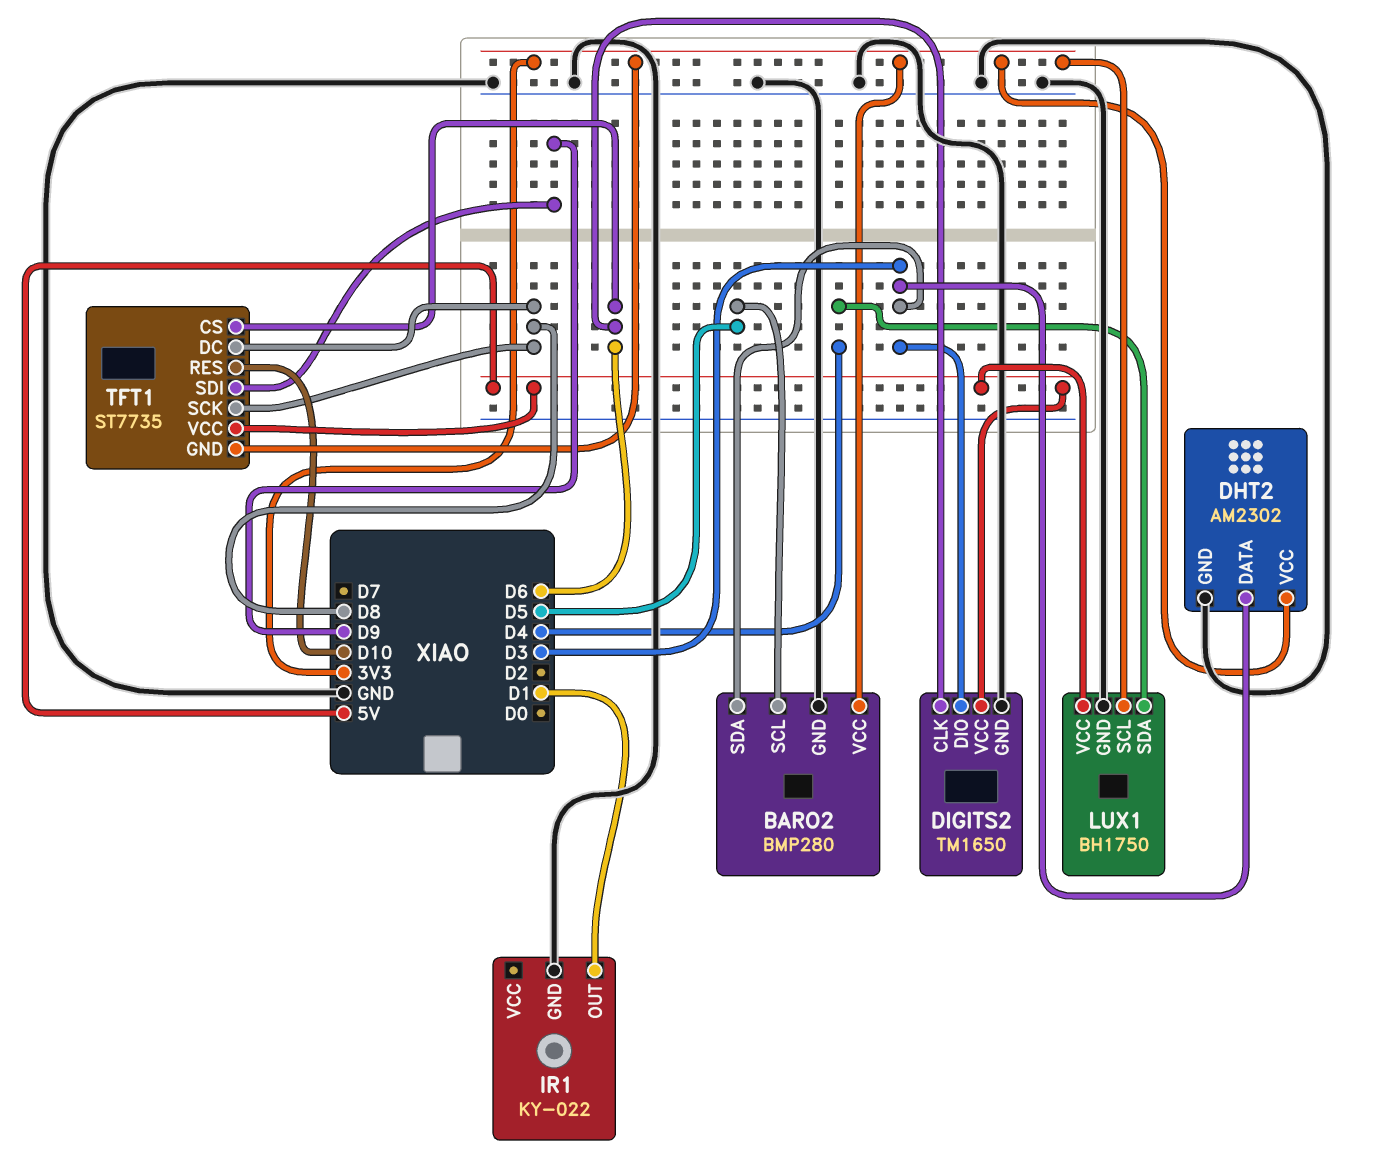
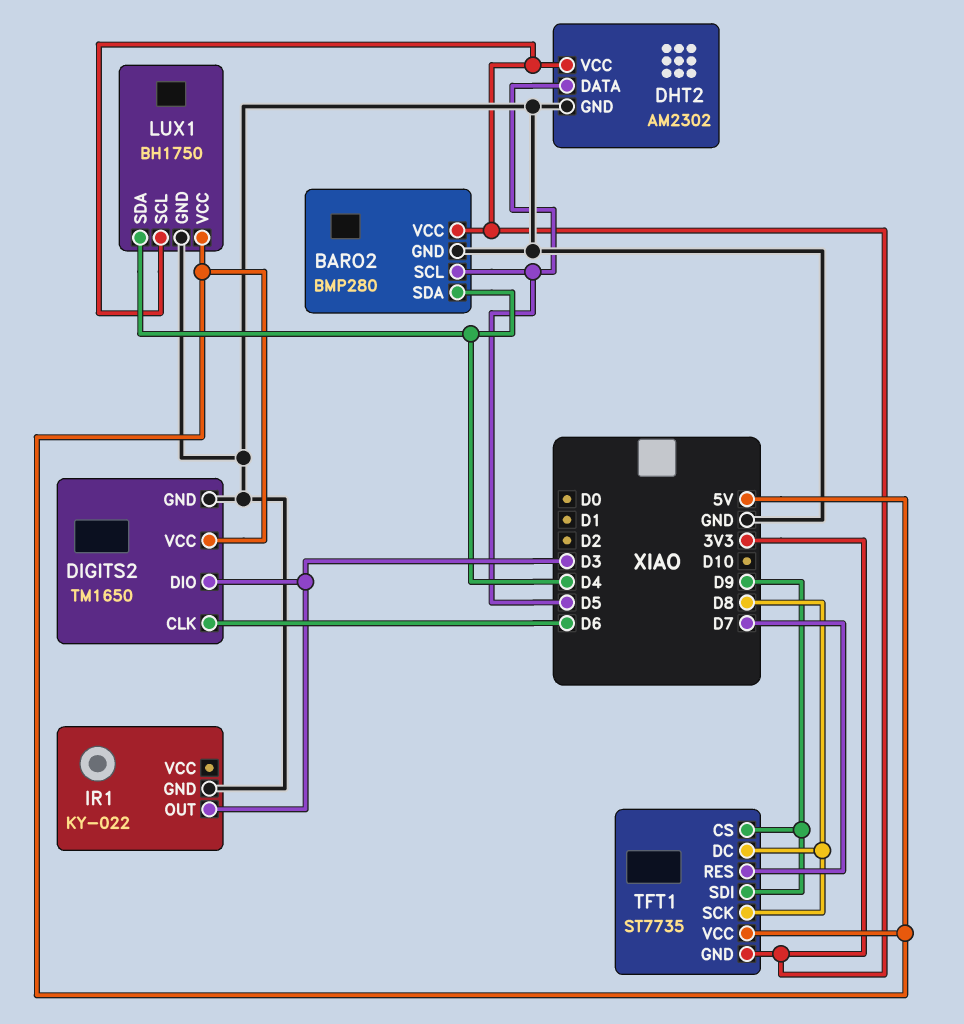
BARO2 pin SDA: D3 -> D4
DHT2 pin DATA: D3 -> D5
IR1 pin OUT: D1 -> D3
TFT1 pin CS: D6 -> D9
TFT1 pin RES: D10 -> D7

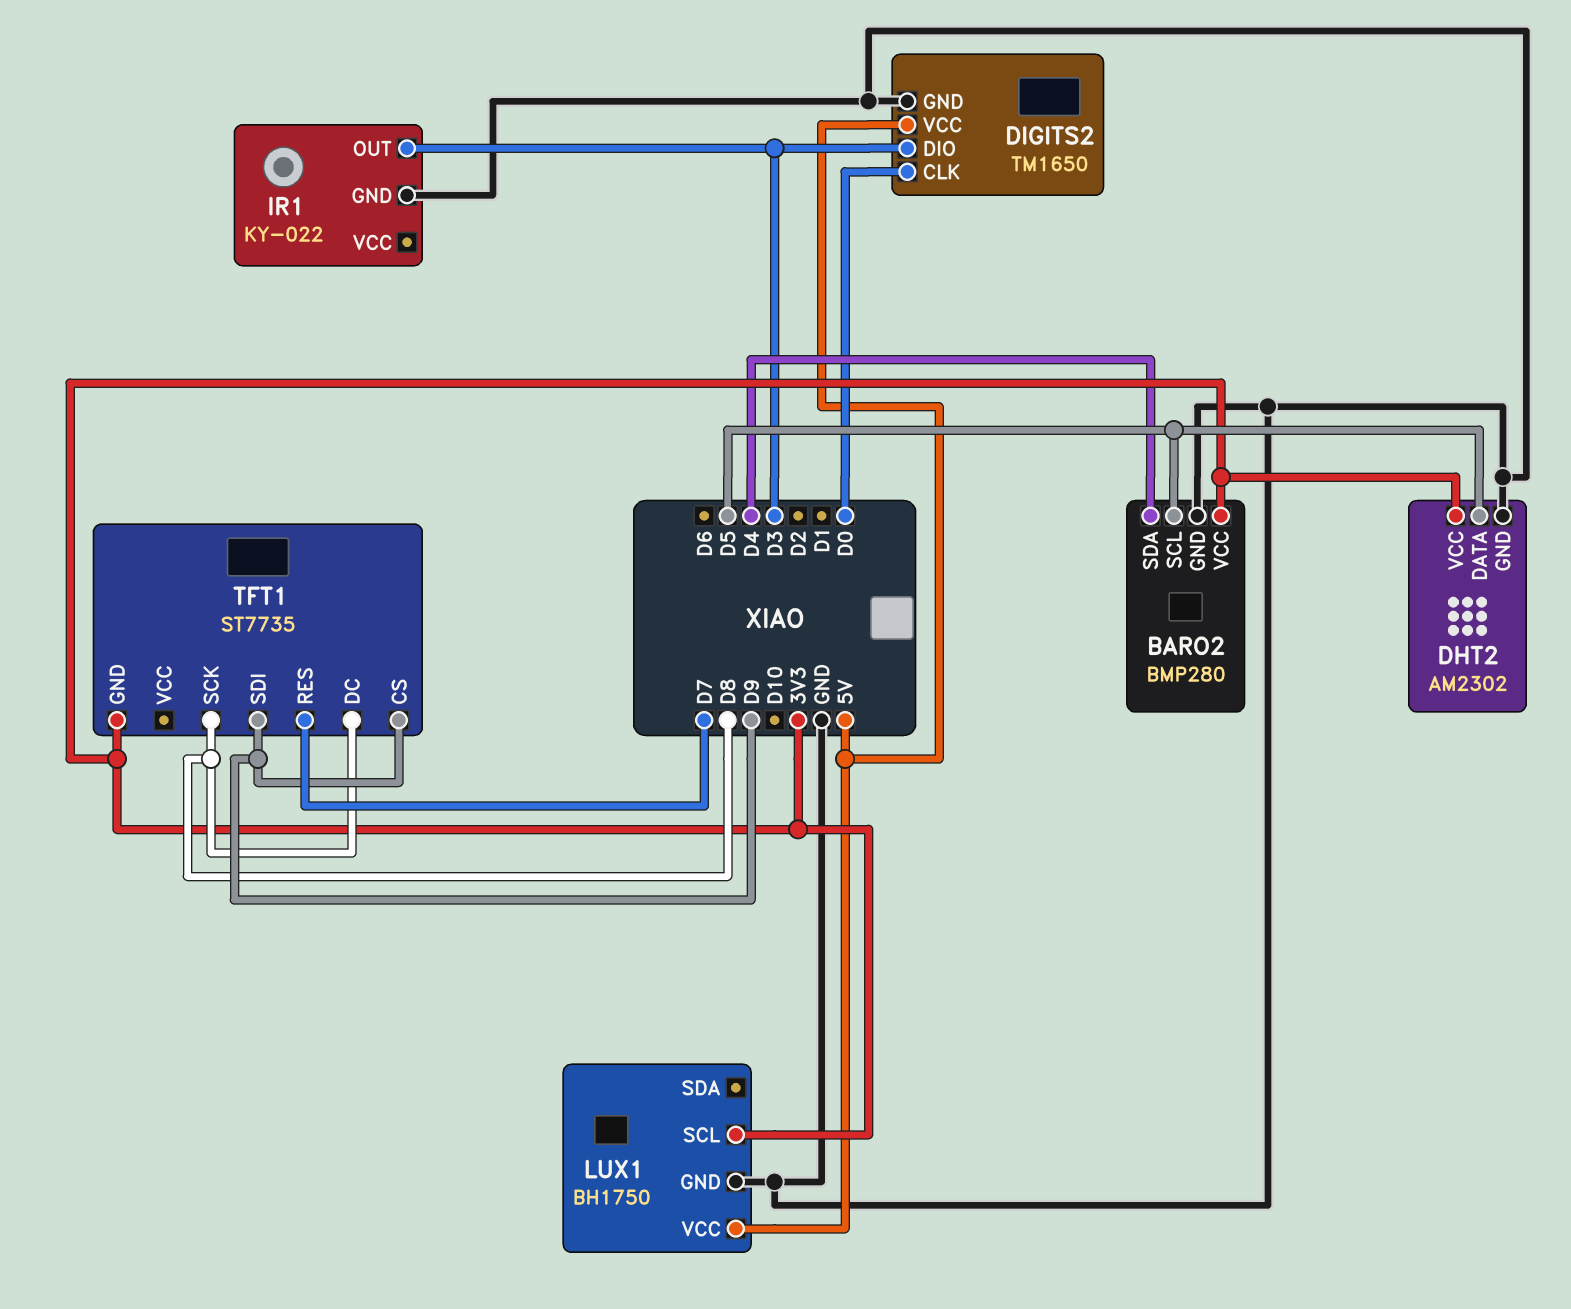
DIGITS2 pin CLK: D6 -> D0
LUX1 pin SDA: D4 -> none
TFT1 pin VCC: 5V -> none

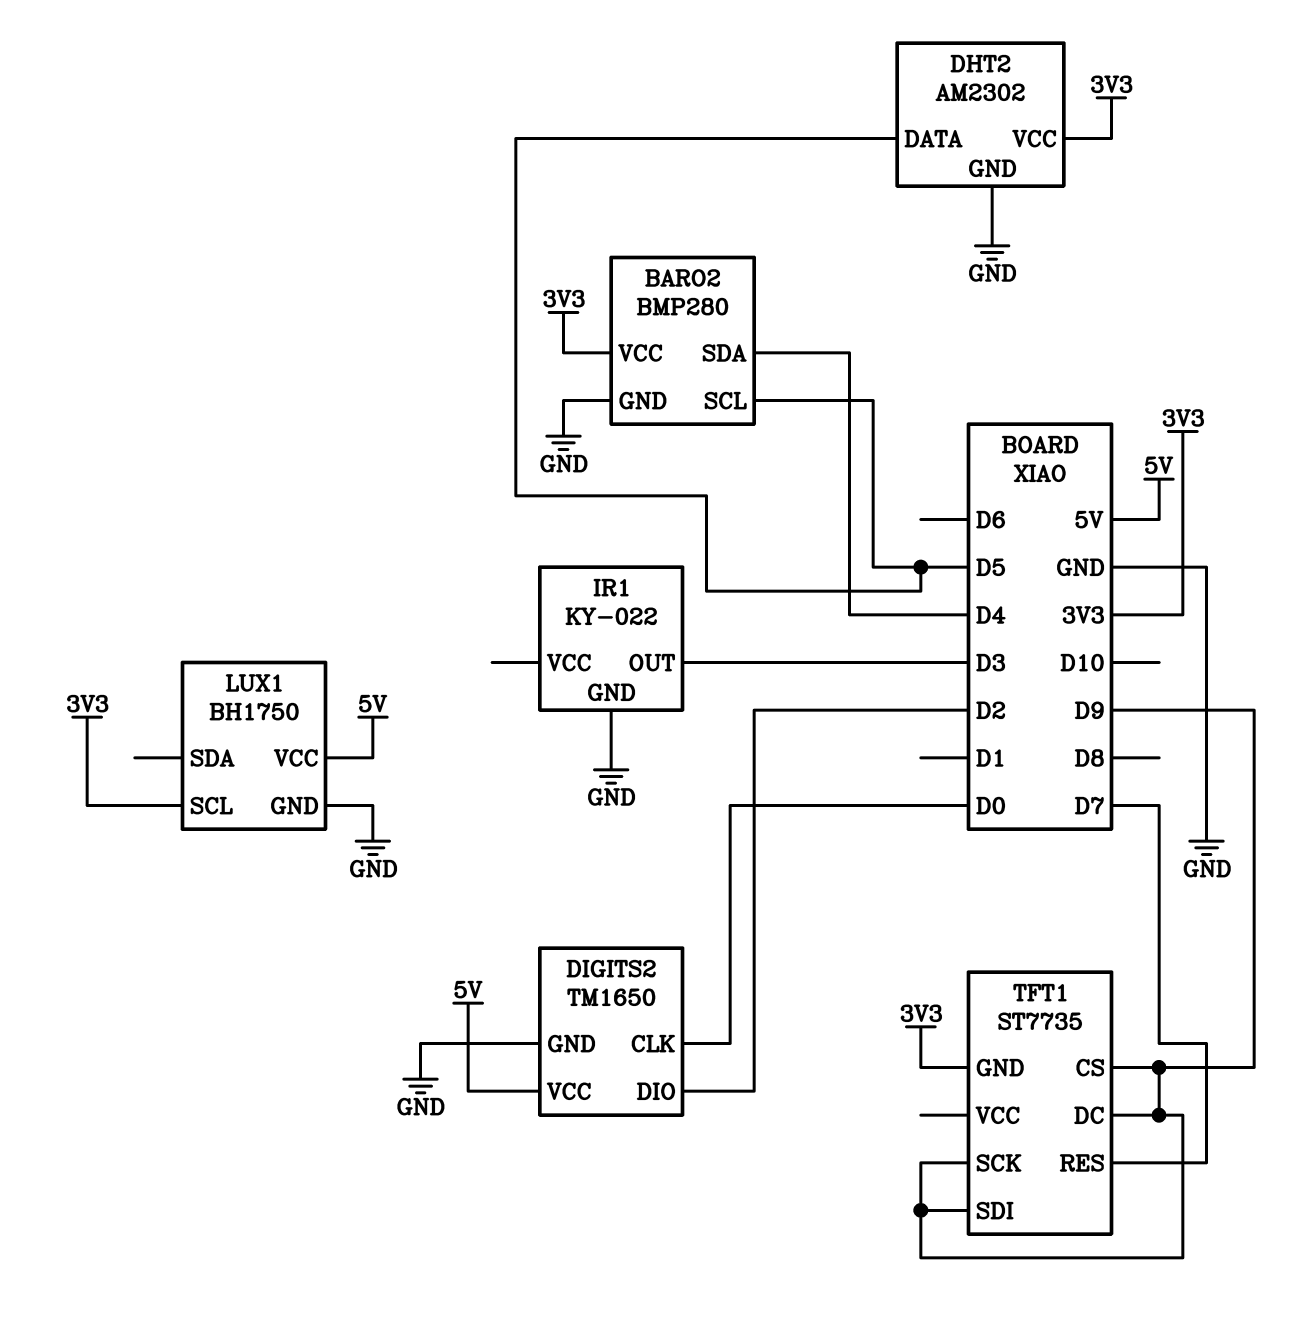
DIGITS2 pin DIO: D3 -> D2
TFT1 pin DC: D8 -> D9
TFT1 pin SCK: D8 -> D9

